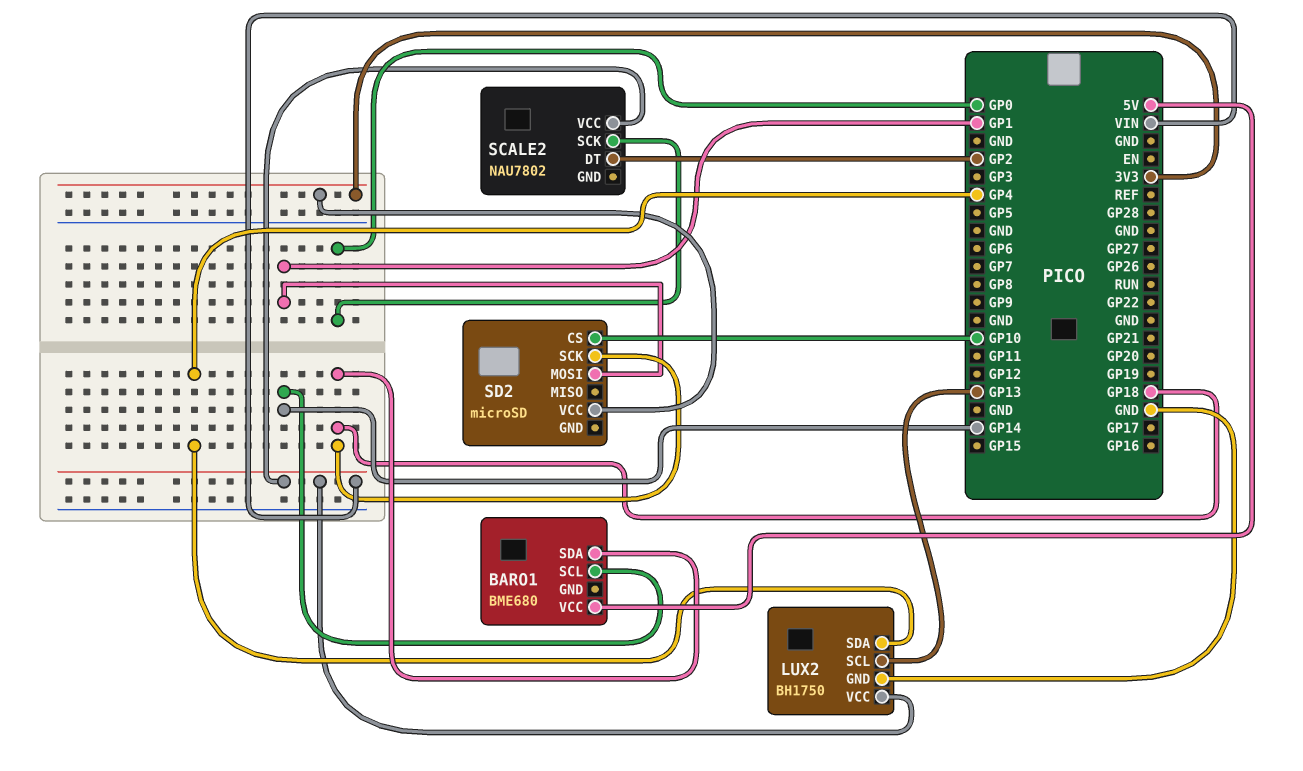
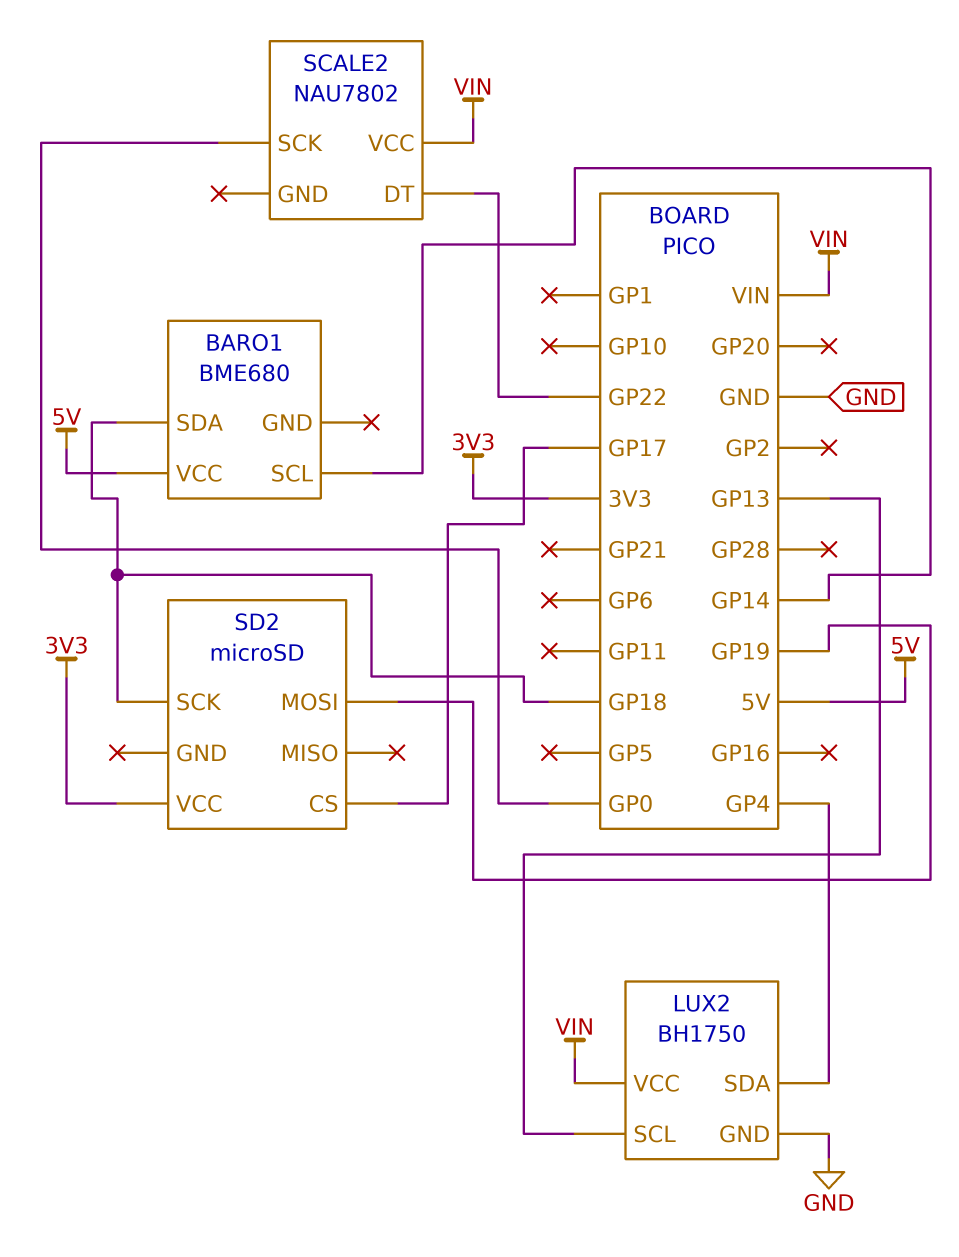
SCALE2 pin DT: GP2 -> GP22
SD2 pin CS: GP10 -> GP17
SD2 pin MOSI: GP1 -> GP19

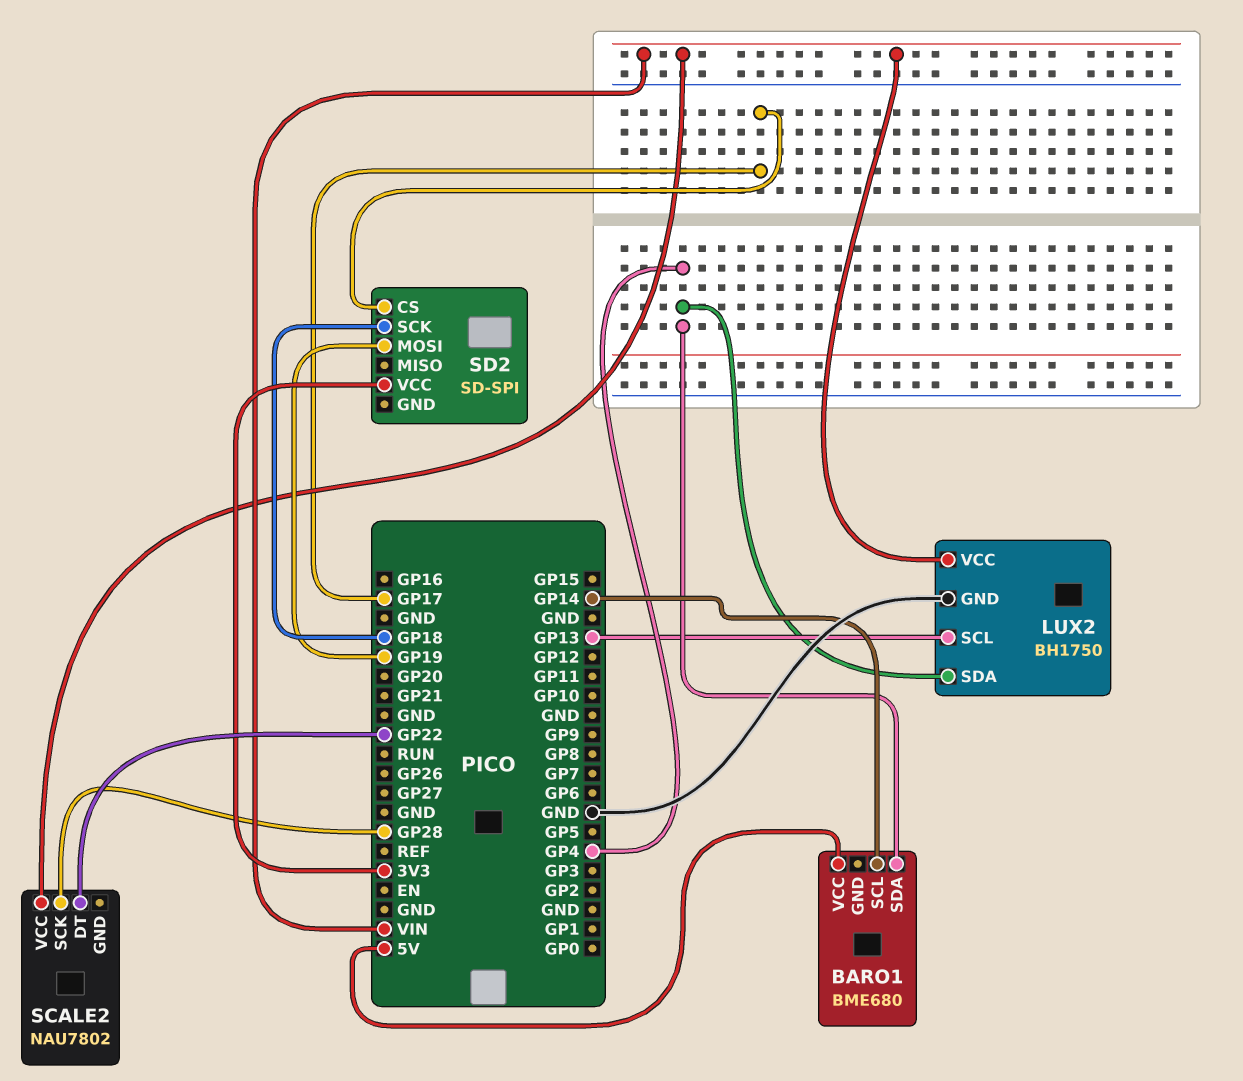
BARO1 pin SDA: GP18 -> GP4
SCALE2 pin SCK: GP0 -> GP28
SD2: microSD -> SD-SPI

